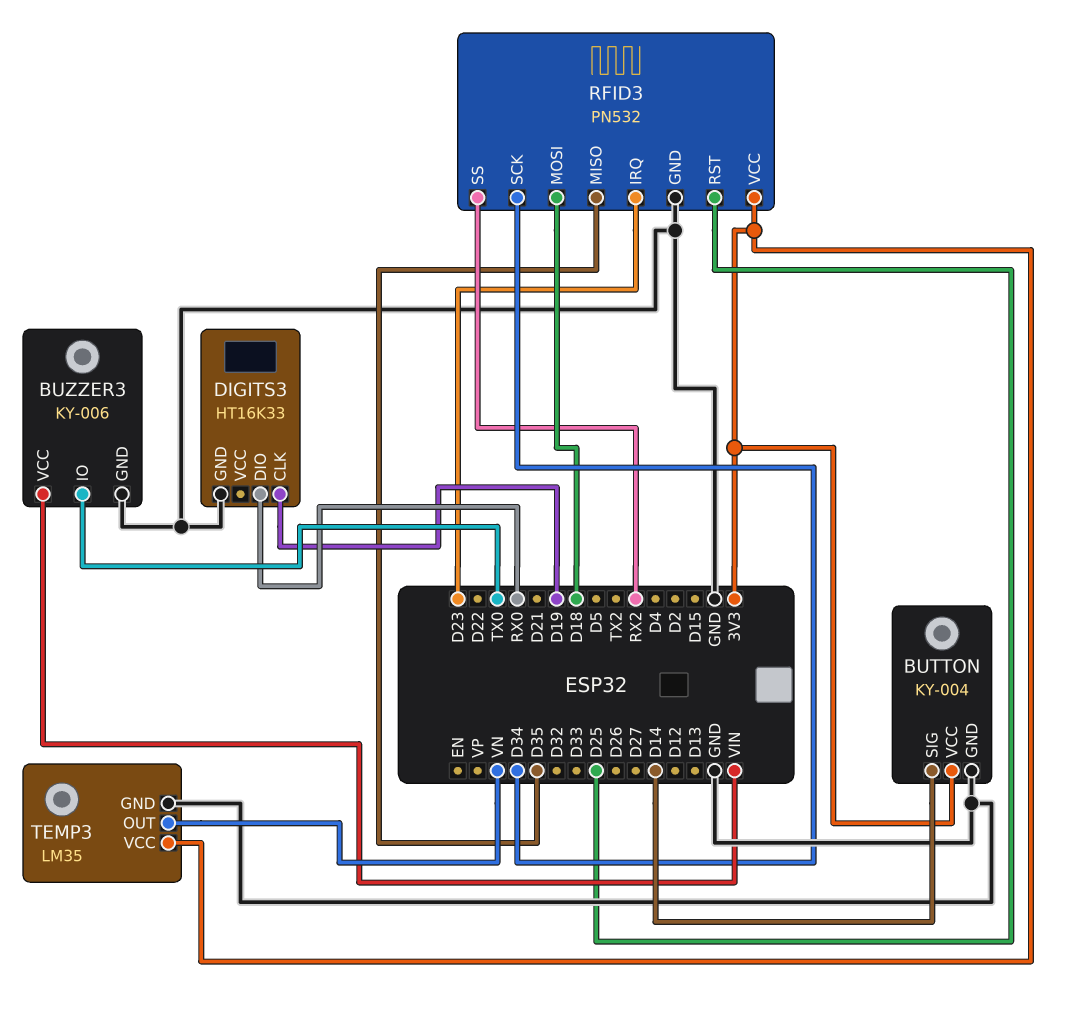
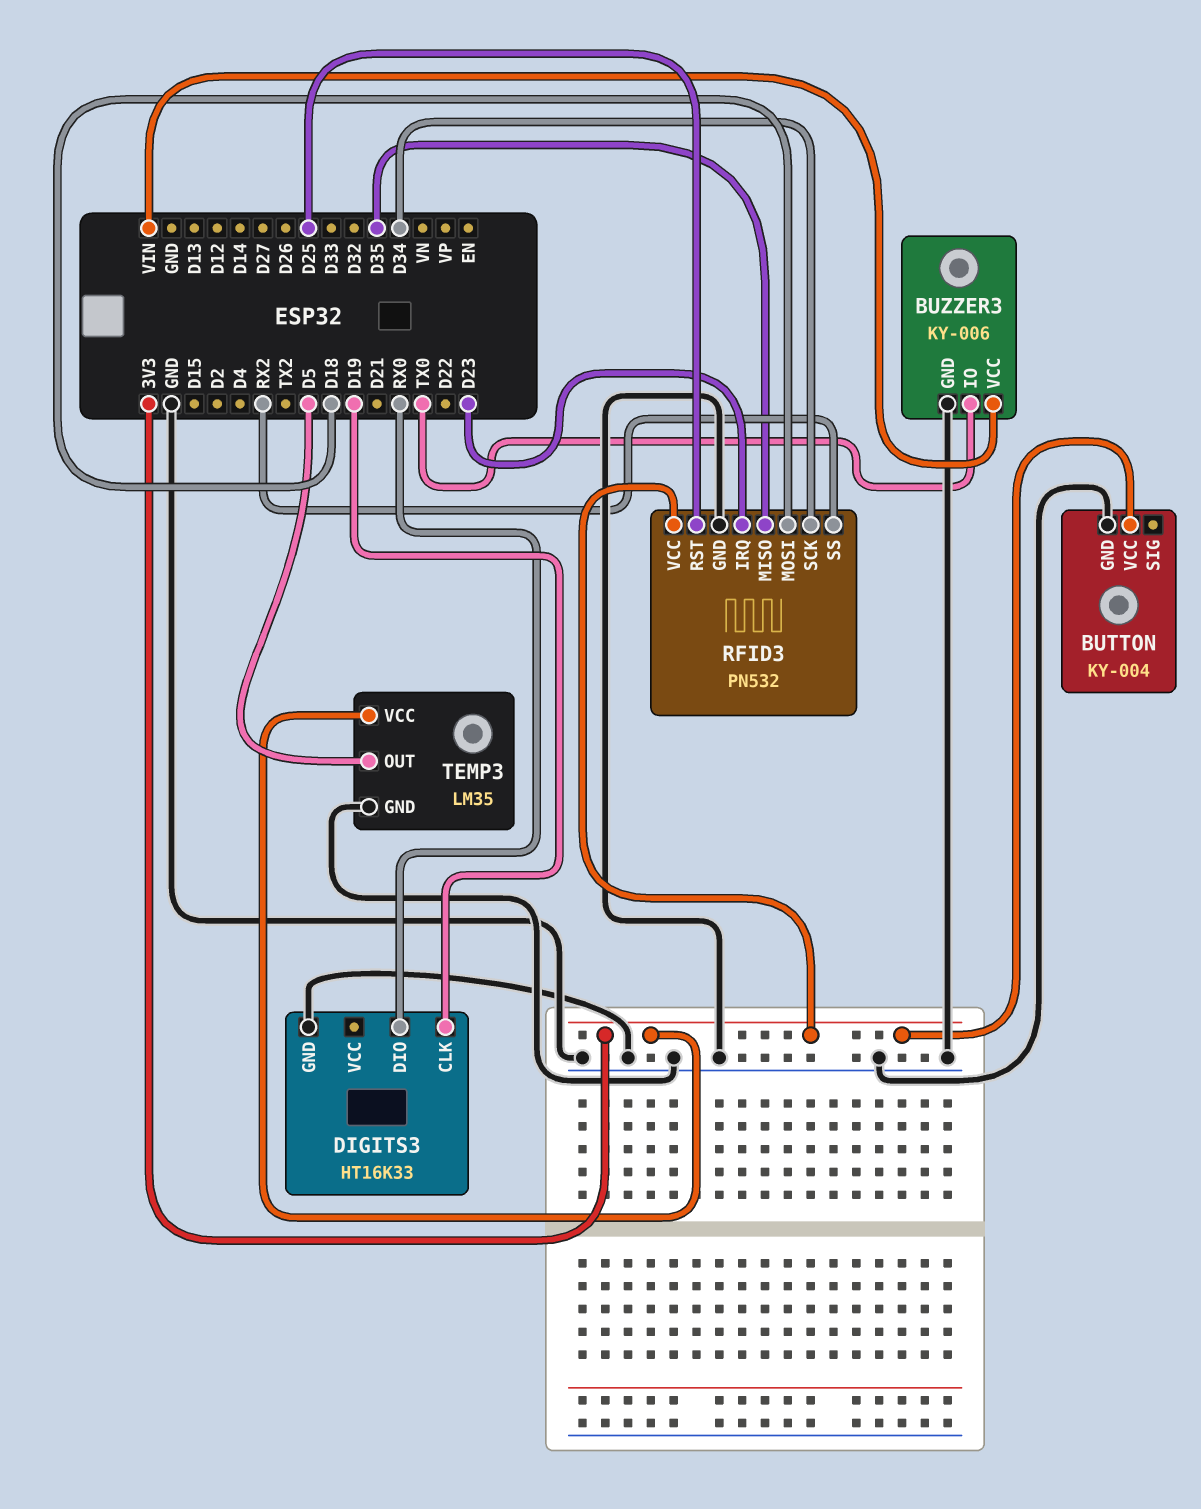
BUTTON pin SIG: D14 -> none
TEMP3 pin OUT: VN -> D5

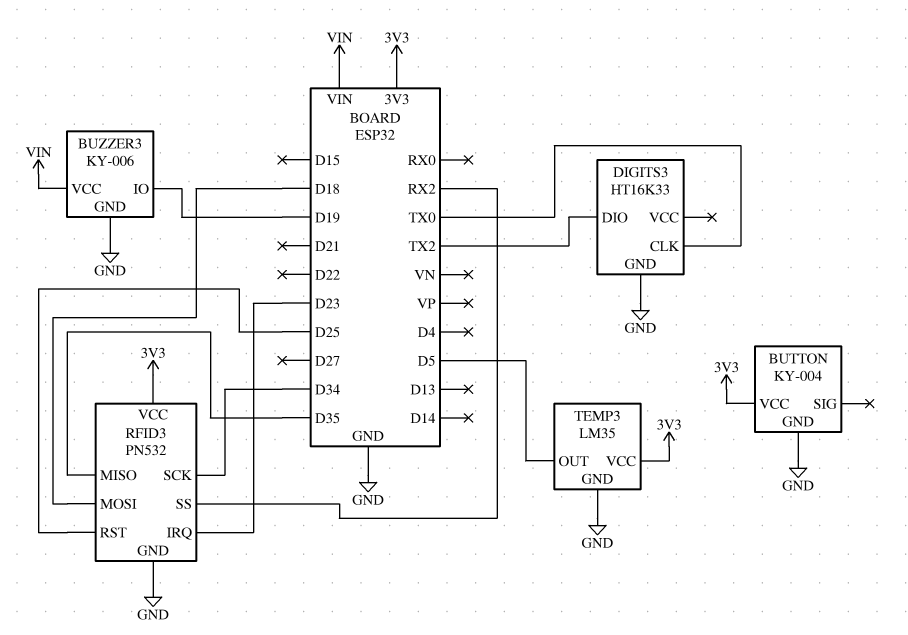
BUZZER3 pin IO: TX0 -> D19
DIGITS3 pin CLK: D19 -> TX0
DIGITS3 pin DIO: RX0 -> TX2

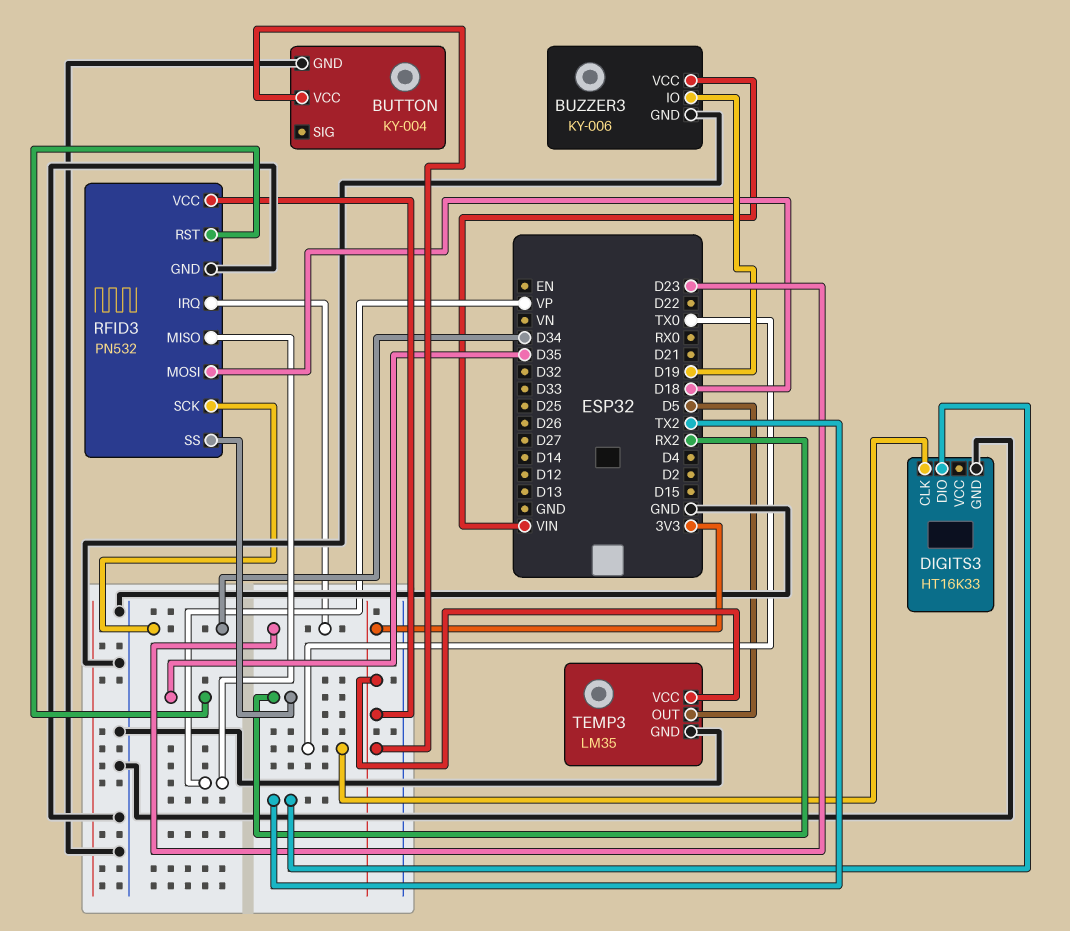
RFID3 pin MISO: D35 -> VP
RFID3 pin RST: D25 -> D35

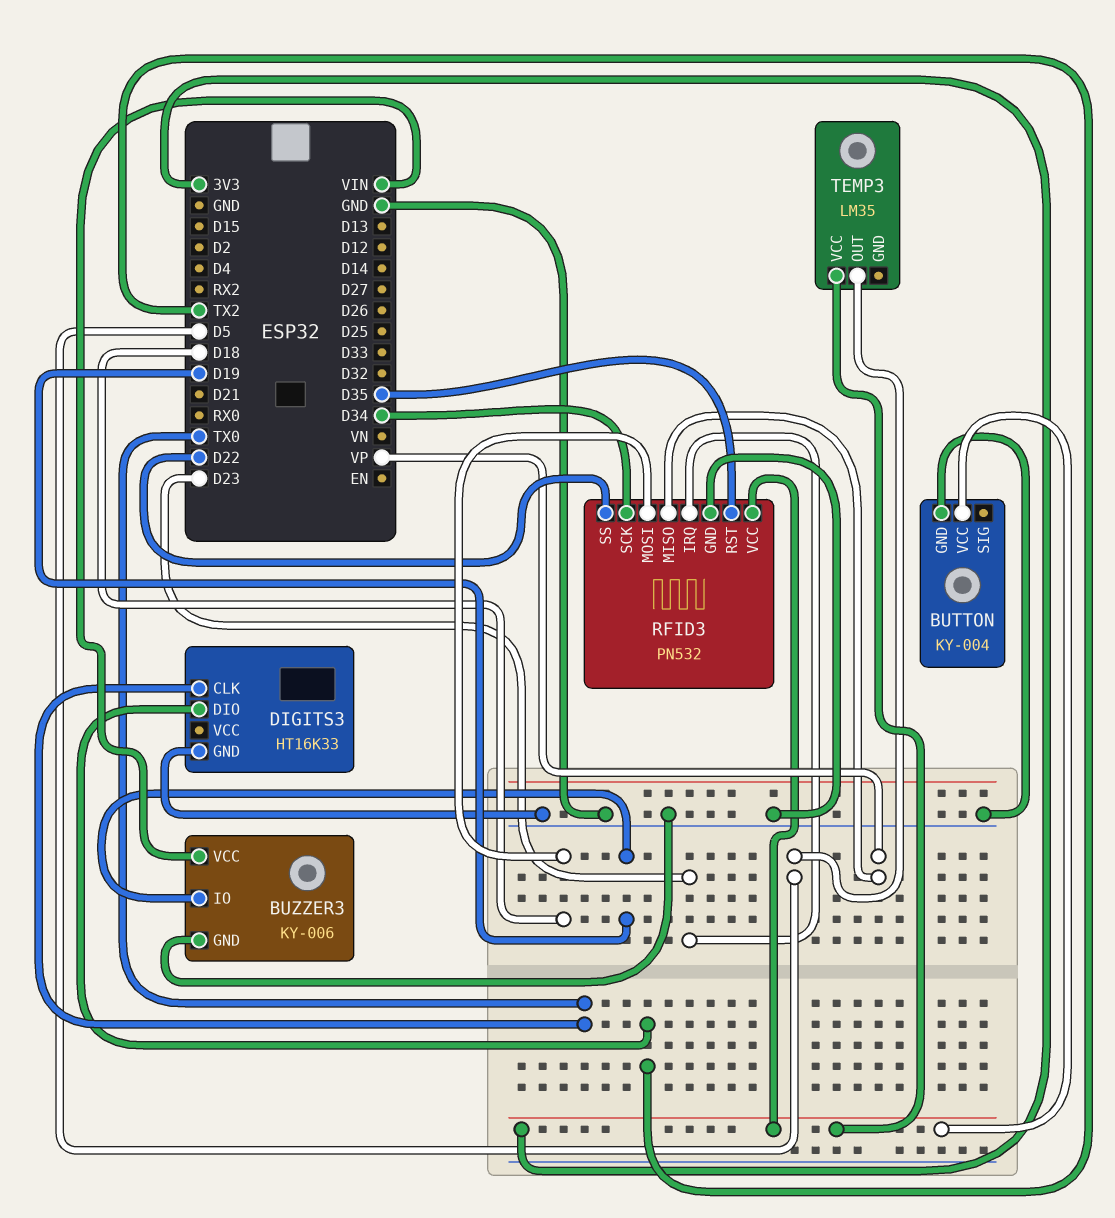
RFID3 pin SS: RX2 -> D22
TEMP3 pin GND: GND -> none

